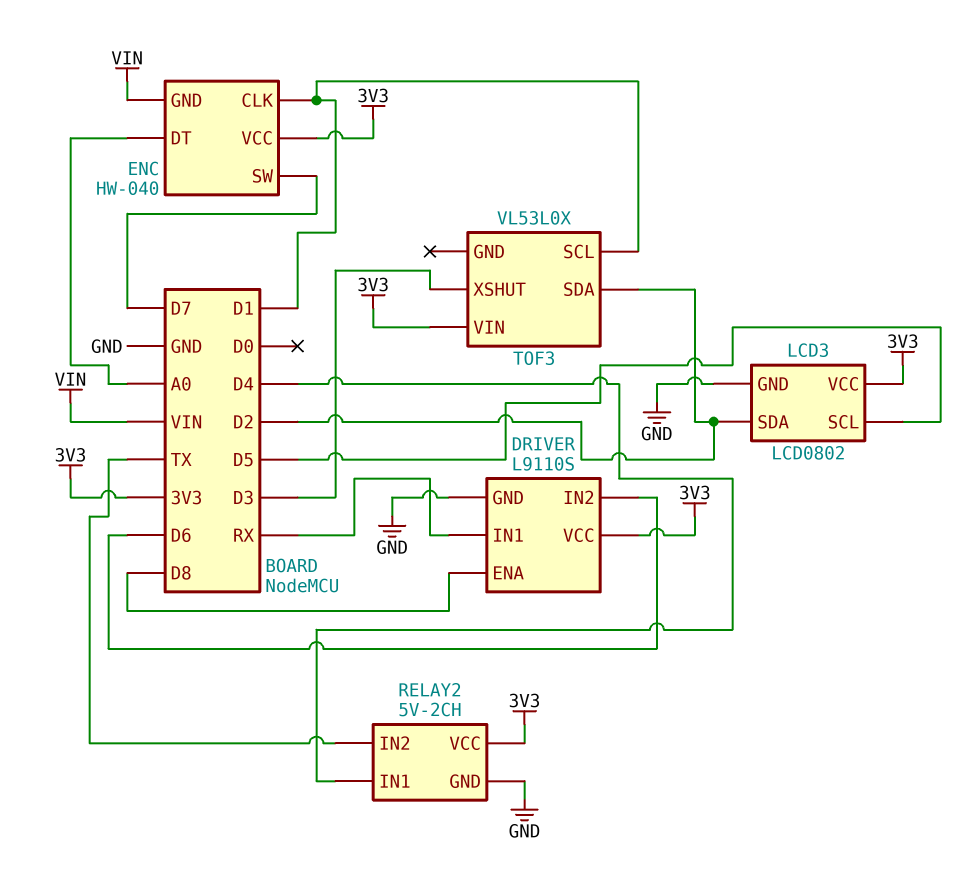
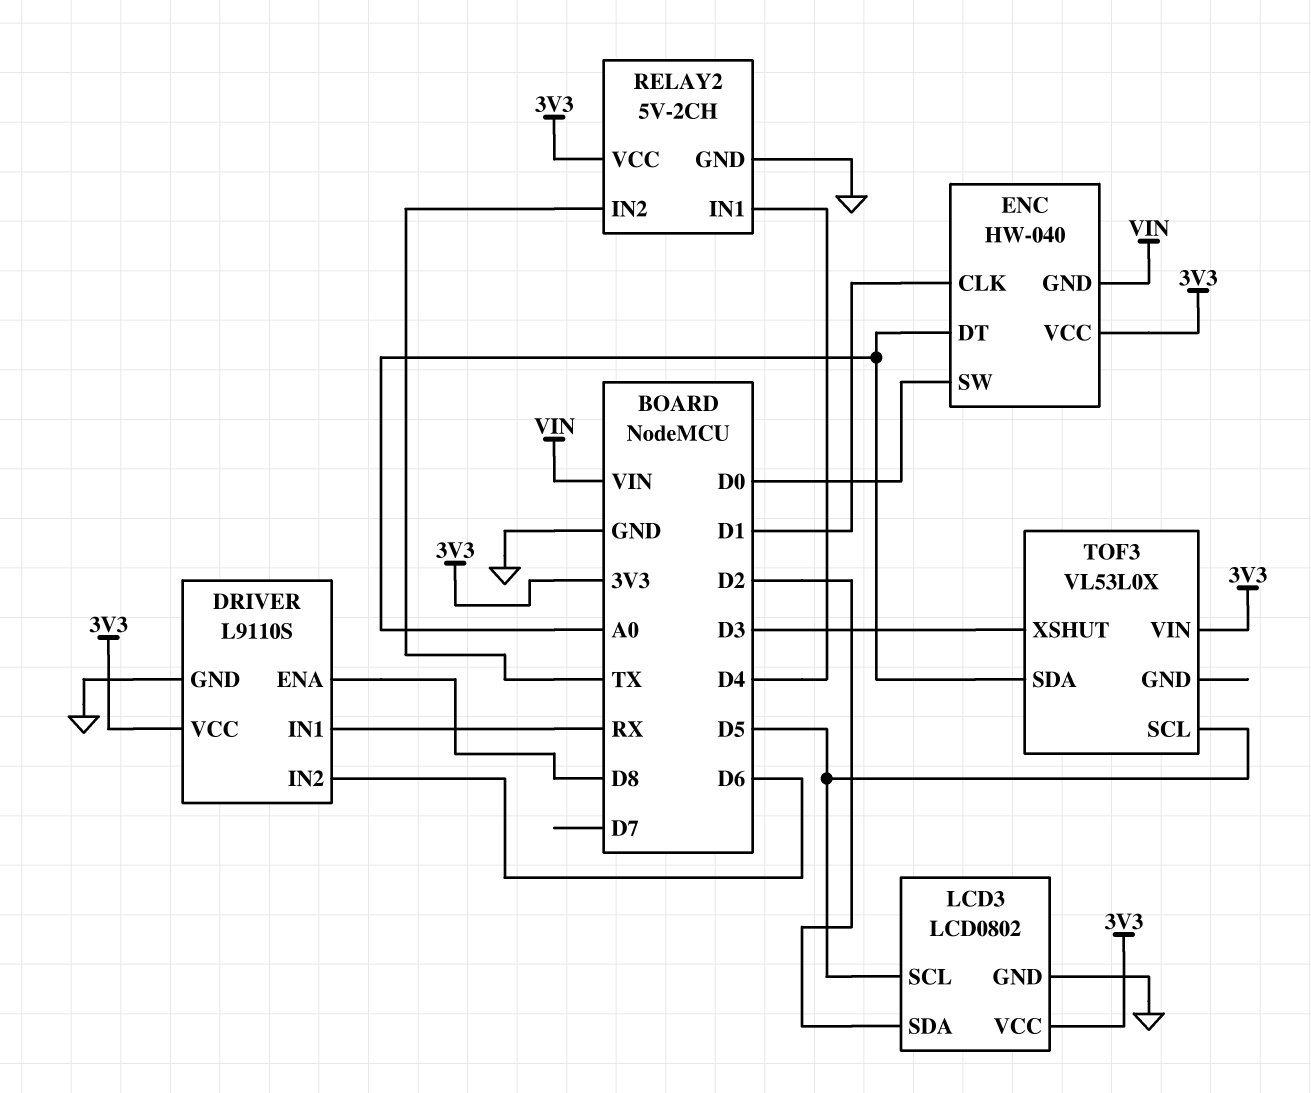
ENC pin SW: D7 -> D0
TOF3 pin SCL: D1 -> D5
TOF3 pin SDA: D2 -> A0

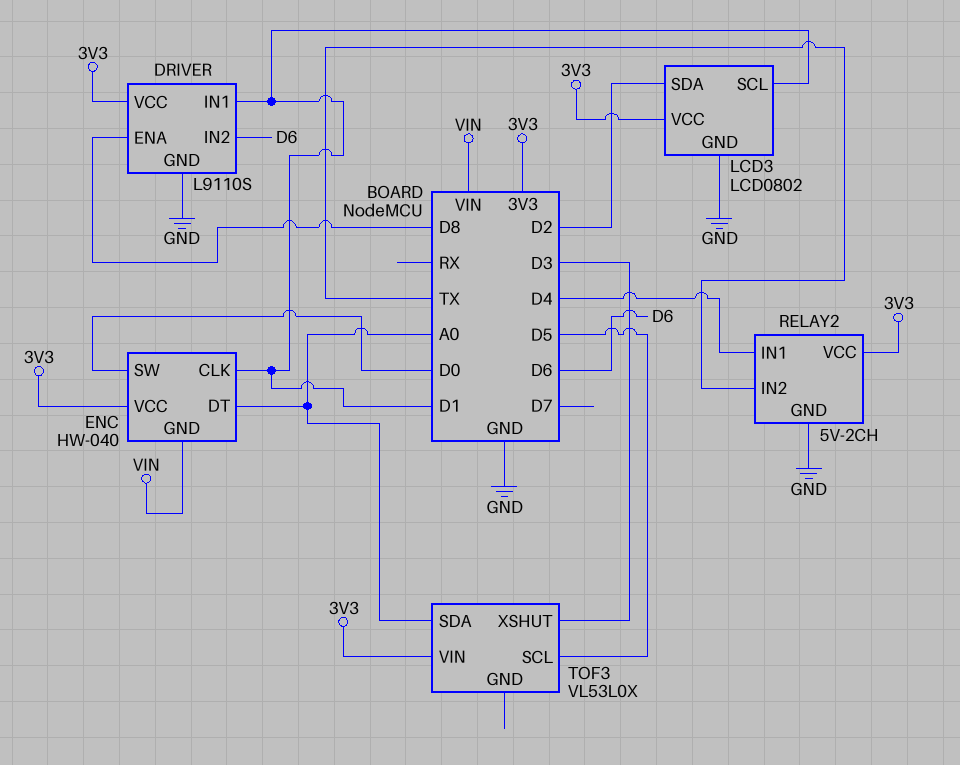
DRIVER pin IN1: RX -> D1
LCD3 pin SCL: D5 -> D1

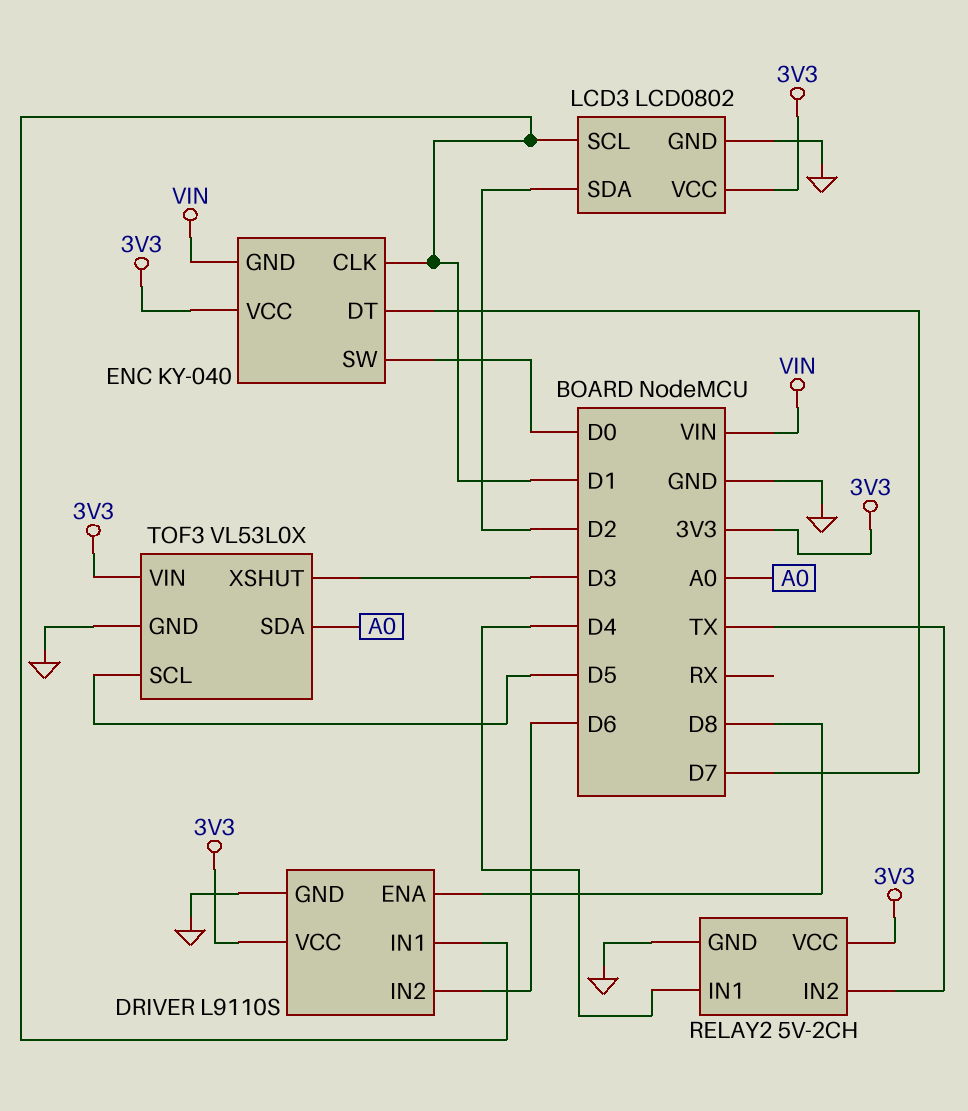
ENC: HW-040 -> KY-040
ENC pin DT: A0 -> D7
TOF3 pin GND: none -> GND

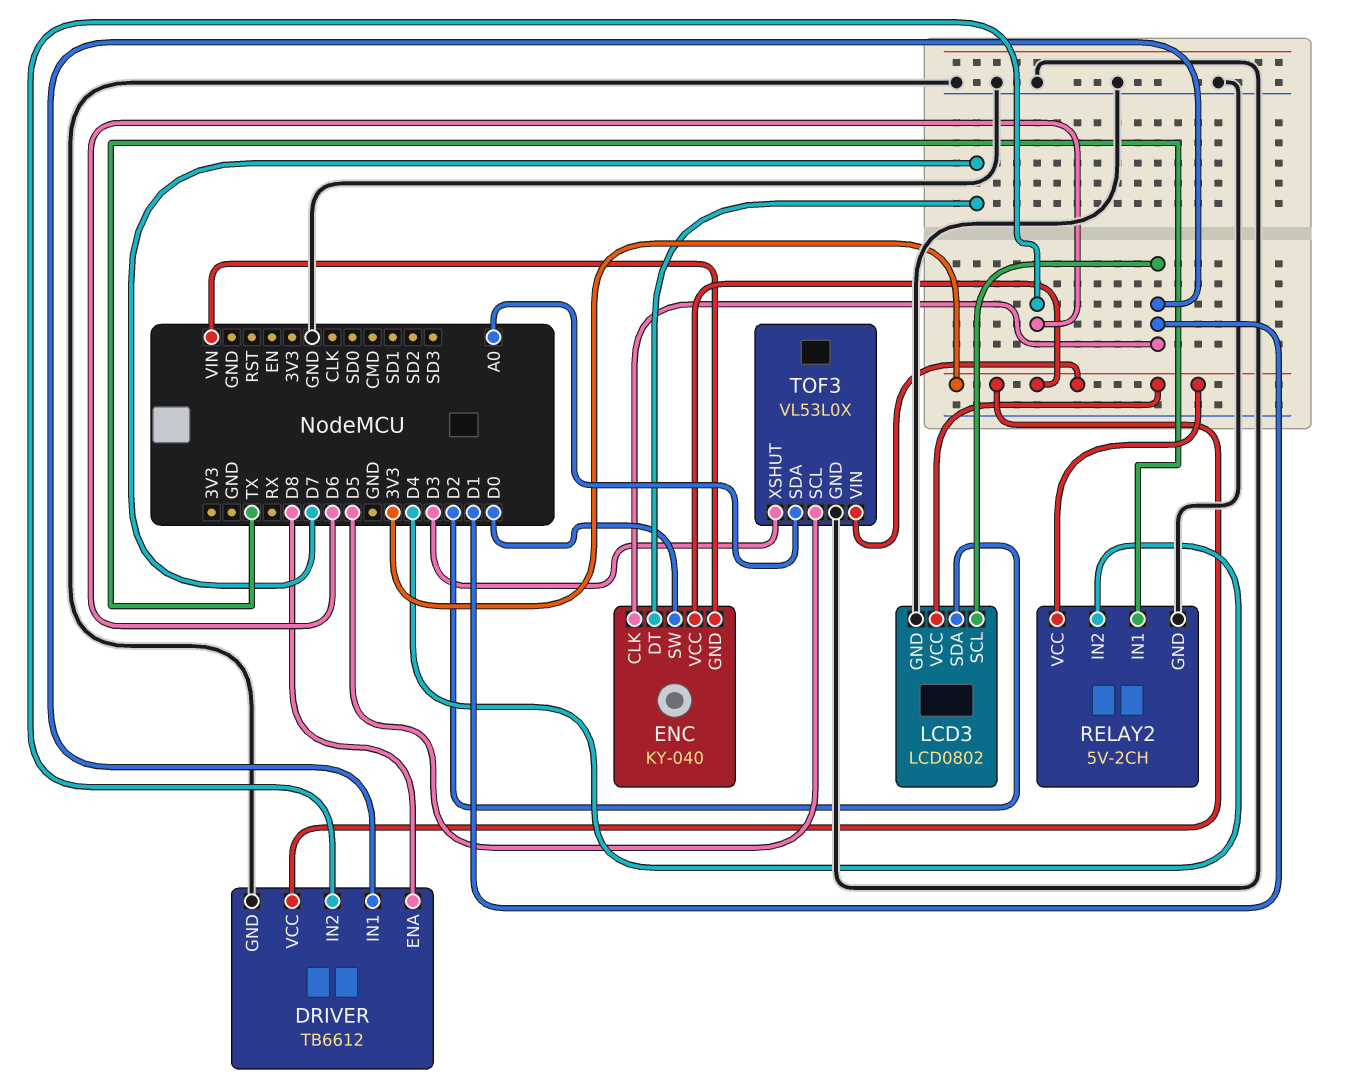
DRIVER: L9110S -> TB6612
RELAY2 pin IN1: D4 -> TX
RELAY2 pin IN2: TX -> D4

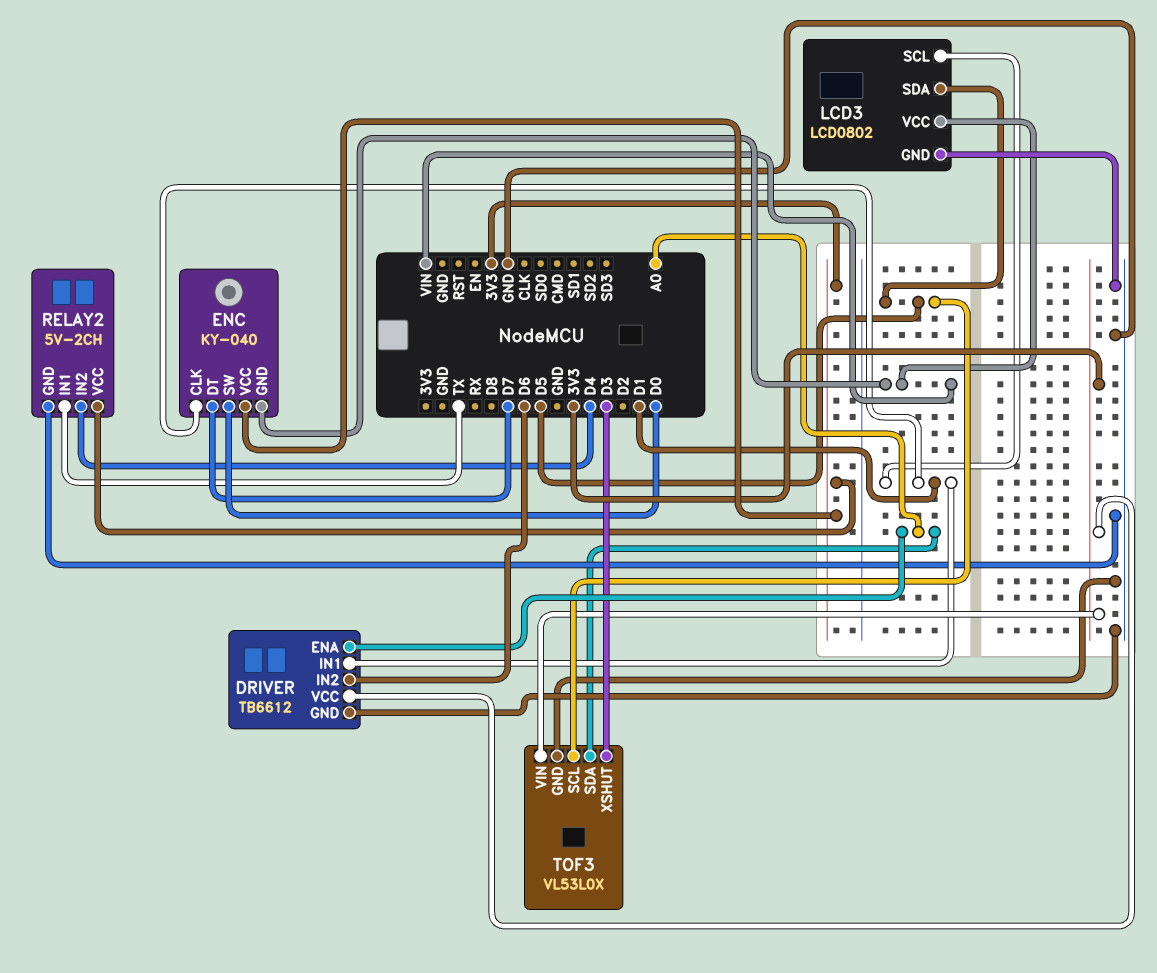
DRIVER pin ENA: D8 -> A0
LCD3 pin SDA: D2 -> D5
LCD3 pin VCC: 3V3 -> VIN

